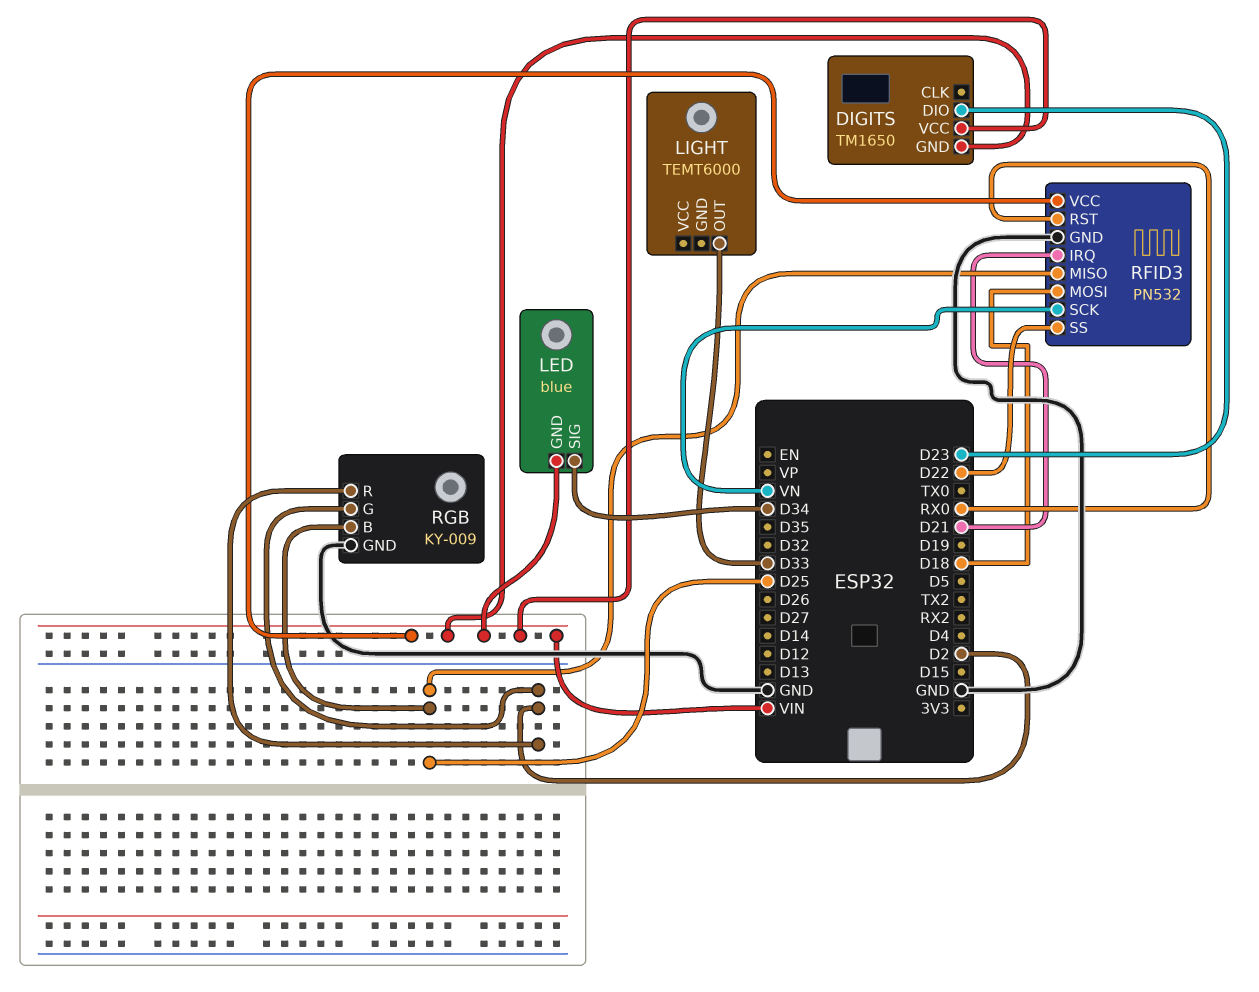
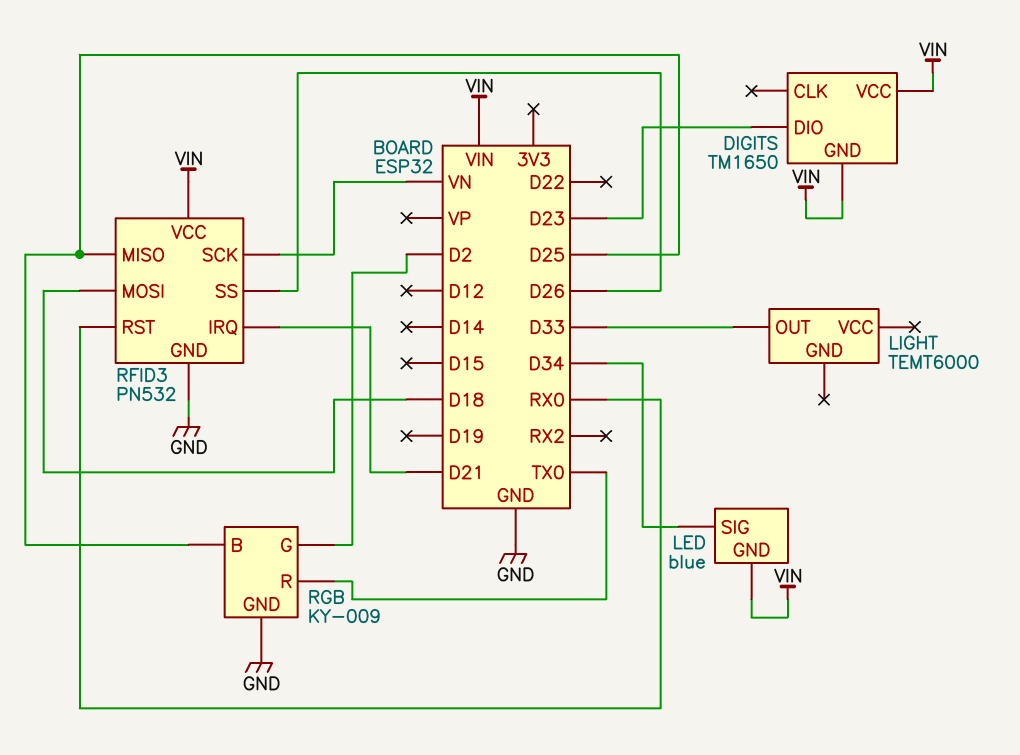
RFID3 pin SS: D22 -> D26
RGB pin R: D2 -> TX0

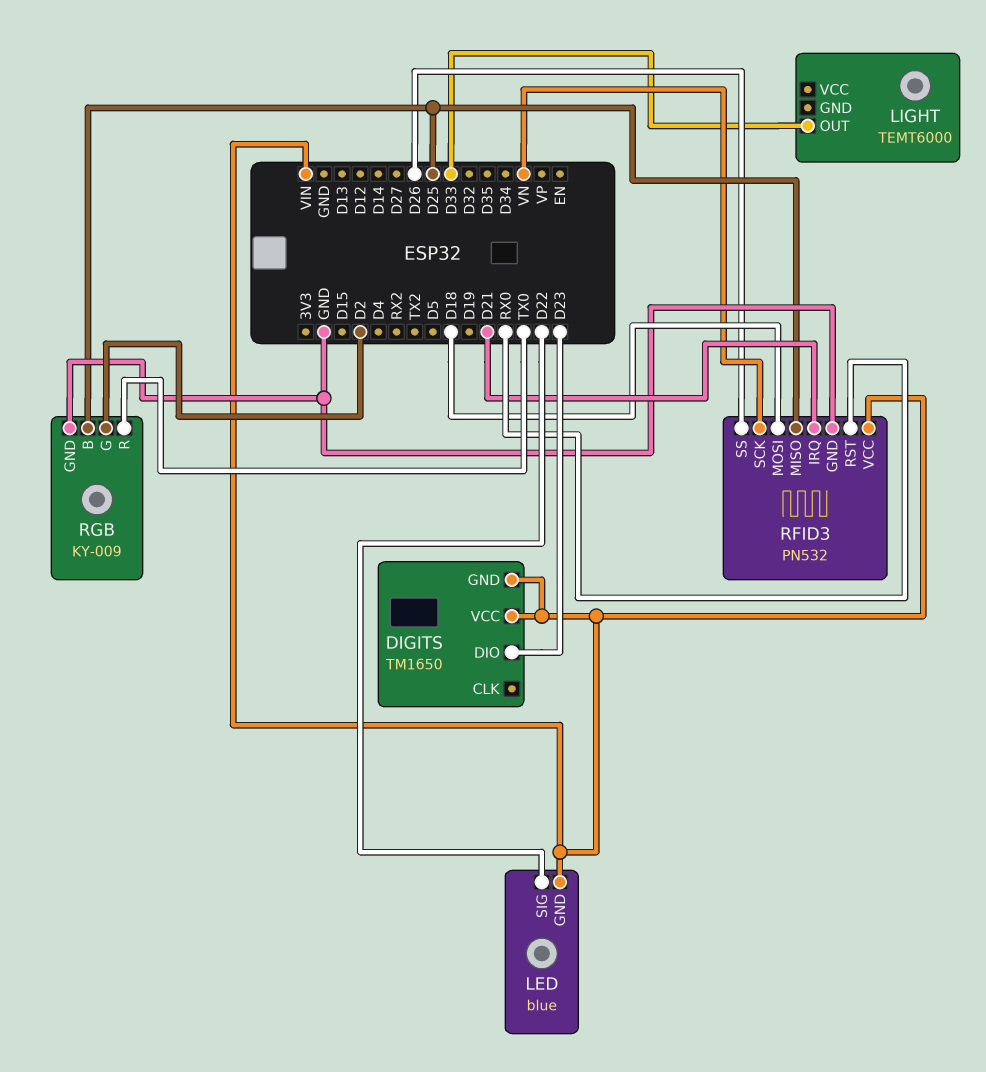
LED pin SIG: D34 -> D22

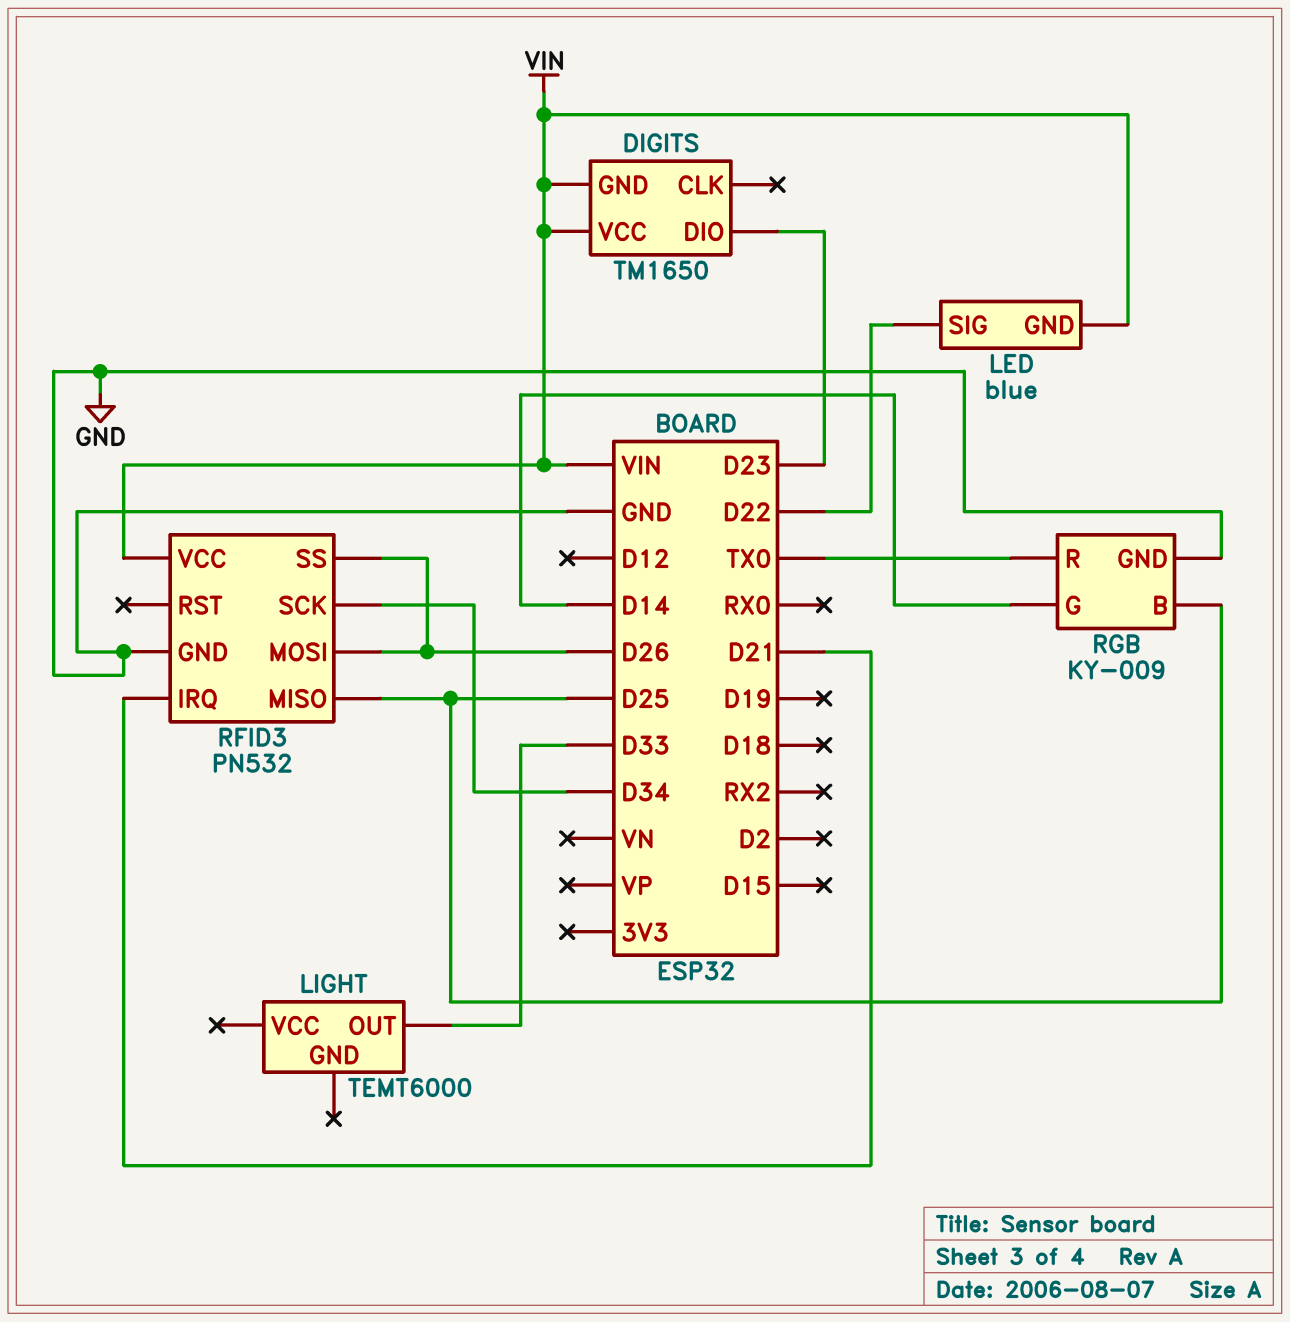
RFID3 pin MOSI: D18 -> D26
RFID3 pin RST: RX0 -> none
RFID3 pin SCK: VN -> D34
RGB pin G: D2 -> D14

